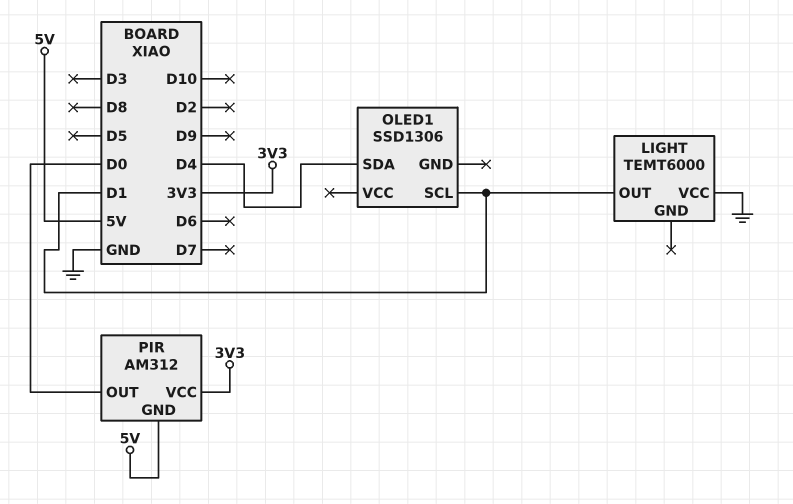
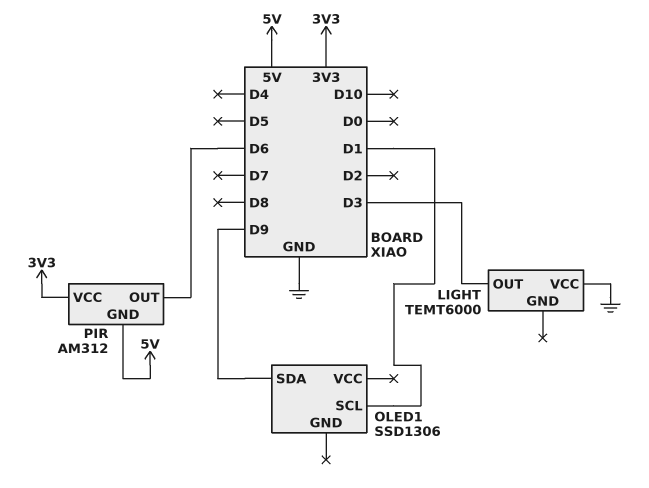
LIGHT pin OUT: D1 -> D3
OLED1 pin SDA: D4 -> D9
PIR pin OUT: D0 -> D6

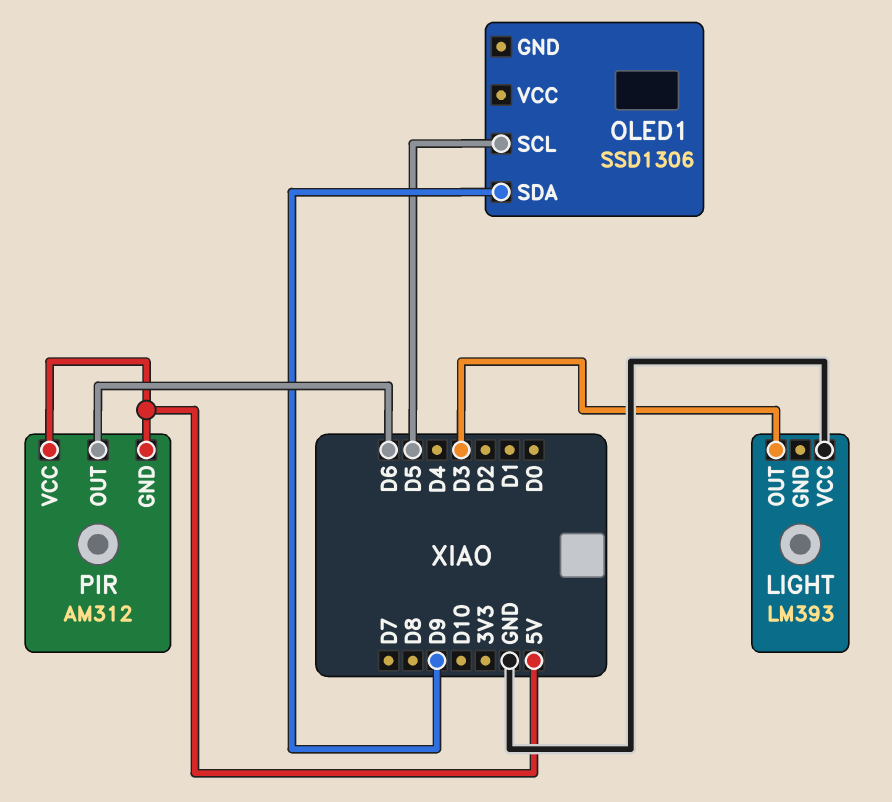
LIGHT: TEMT6000 -> LM393
OLED1 pin SCL: D1 -> D5
PIR pin VCC: 3V3 -> 5V

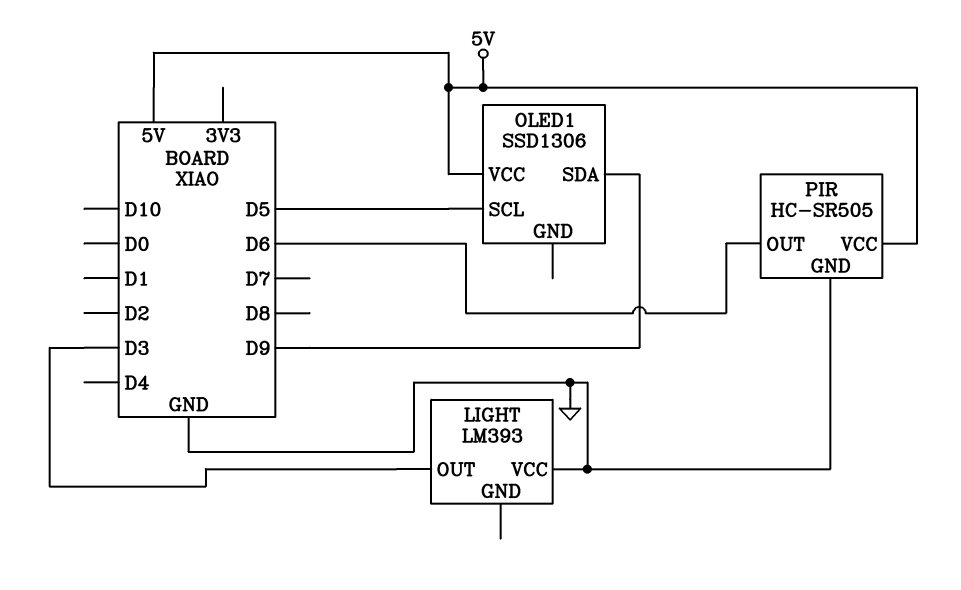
OLED1 pin VCC: none -> 5V
PIR: AM312 -> HC-SR505
PIR pin GND: 5V -> GND

